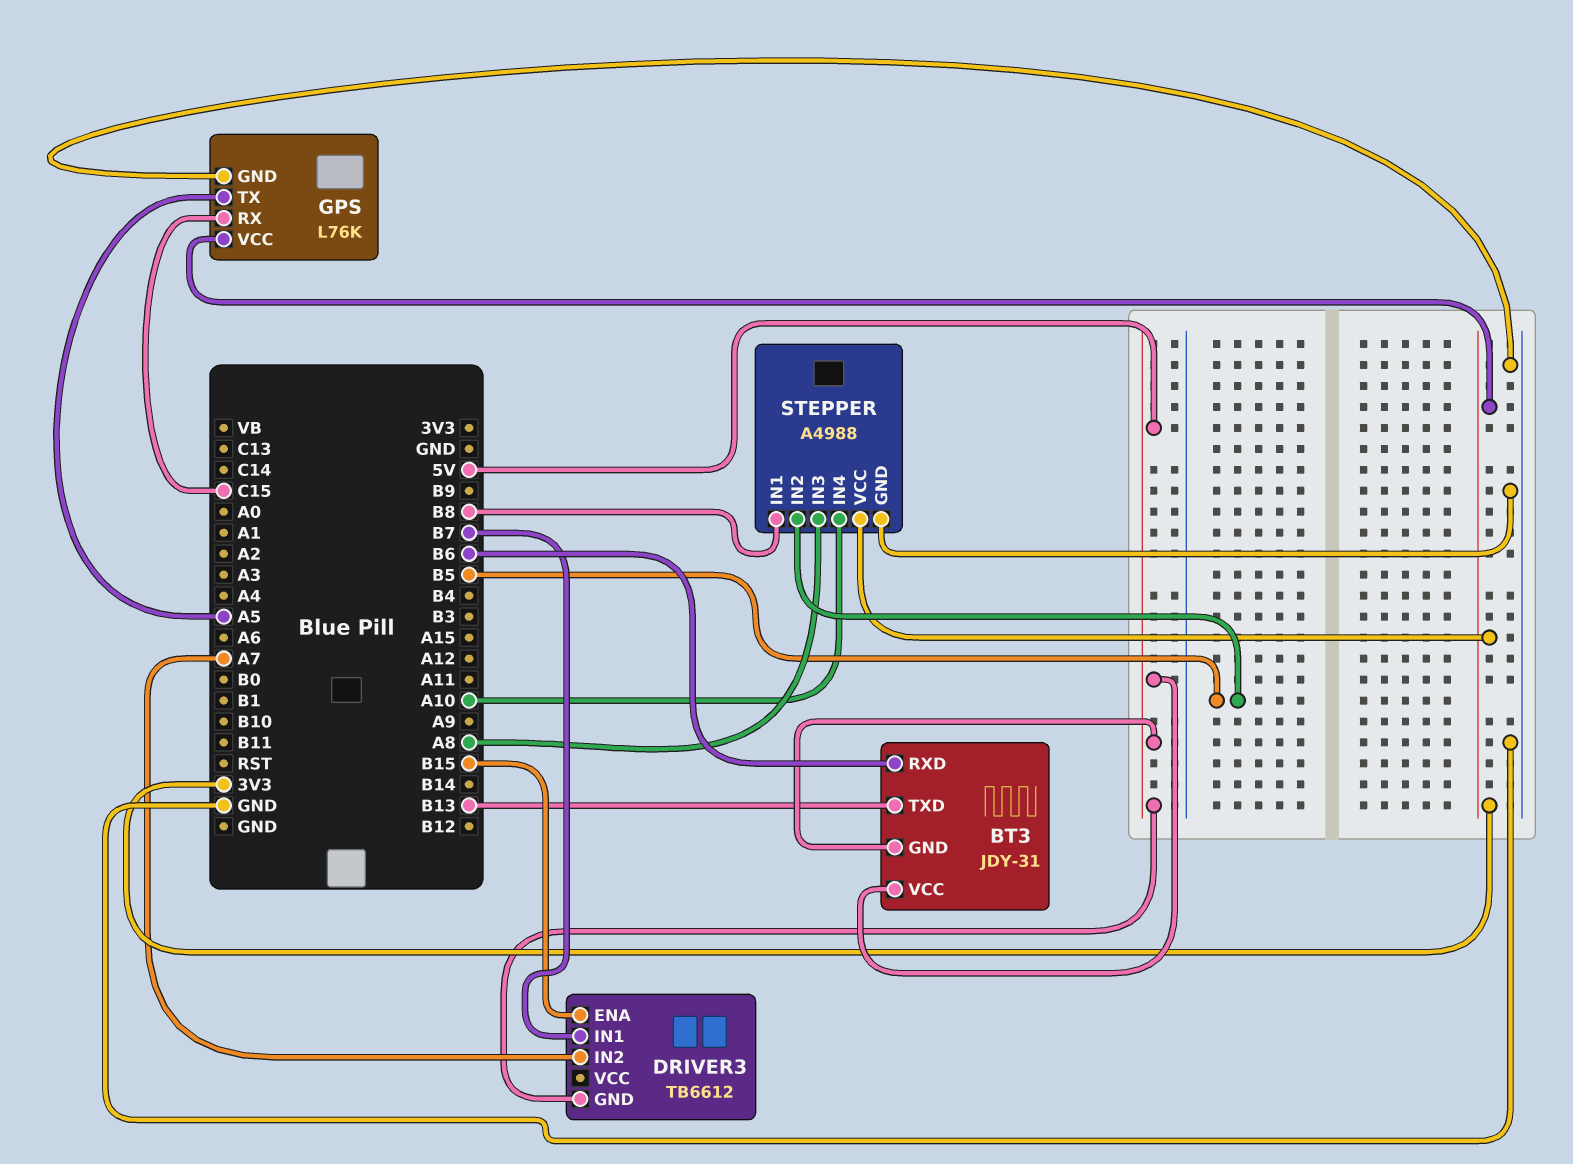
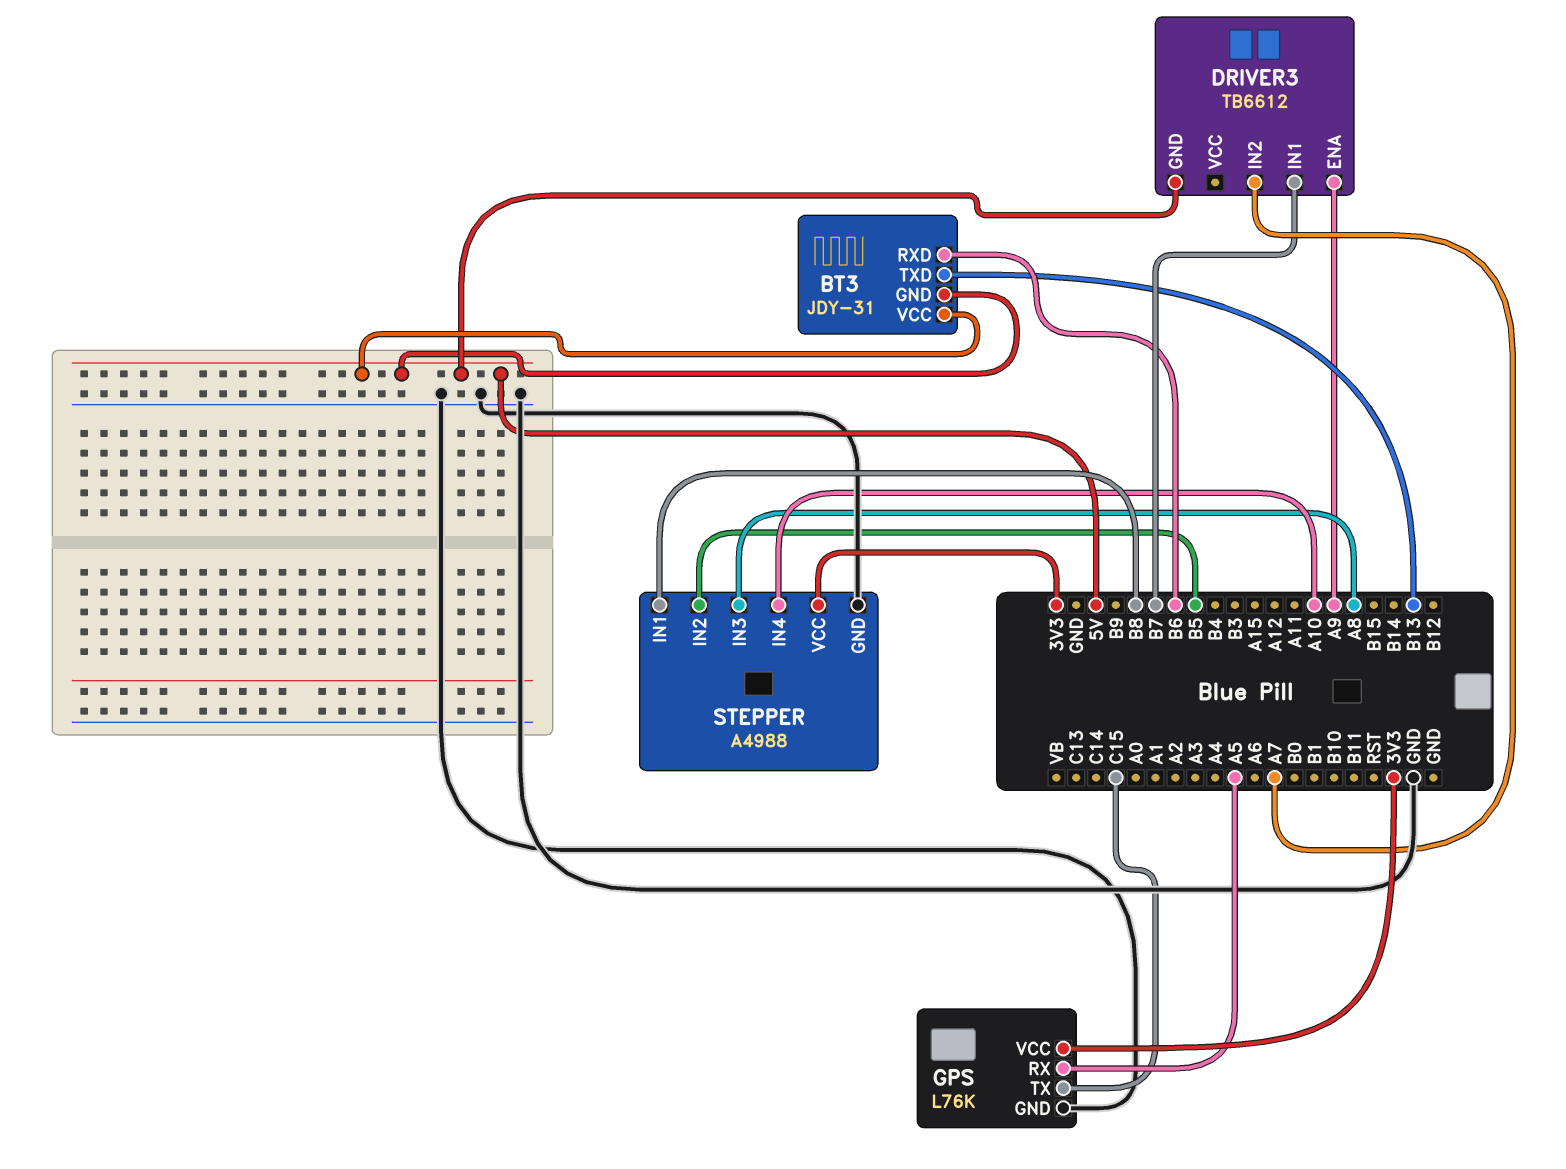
DRIVER3 pin ENA: B15 -> A9
GPS pin RX: C15 -> A5
GPS pin TX: A5 -> C15

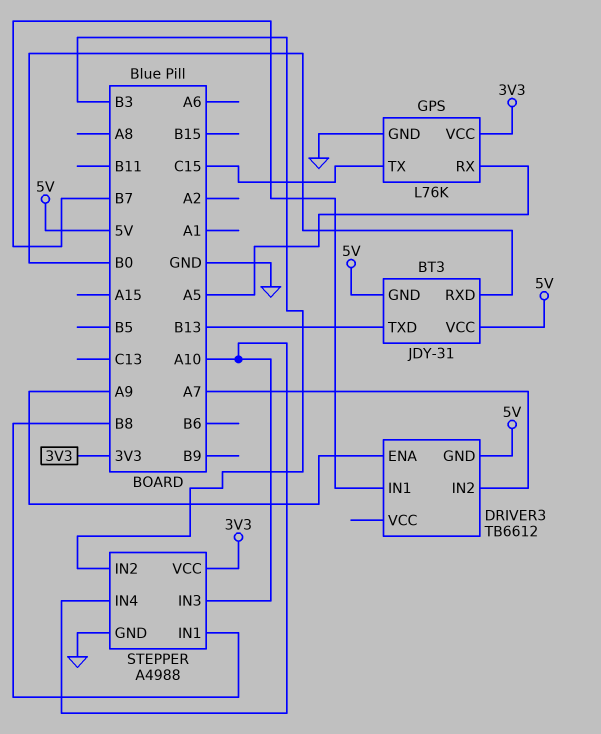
BT3 pin RXD: B6 -> B0
STEPPER pin IN2: B5 -> B3
STEPPER pin IN3: A8 -> A10

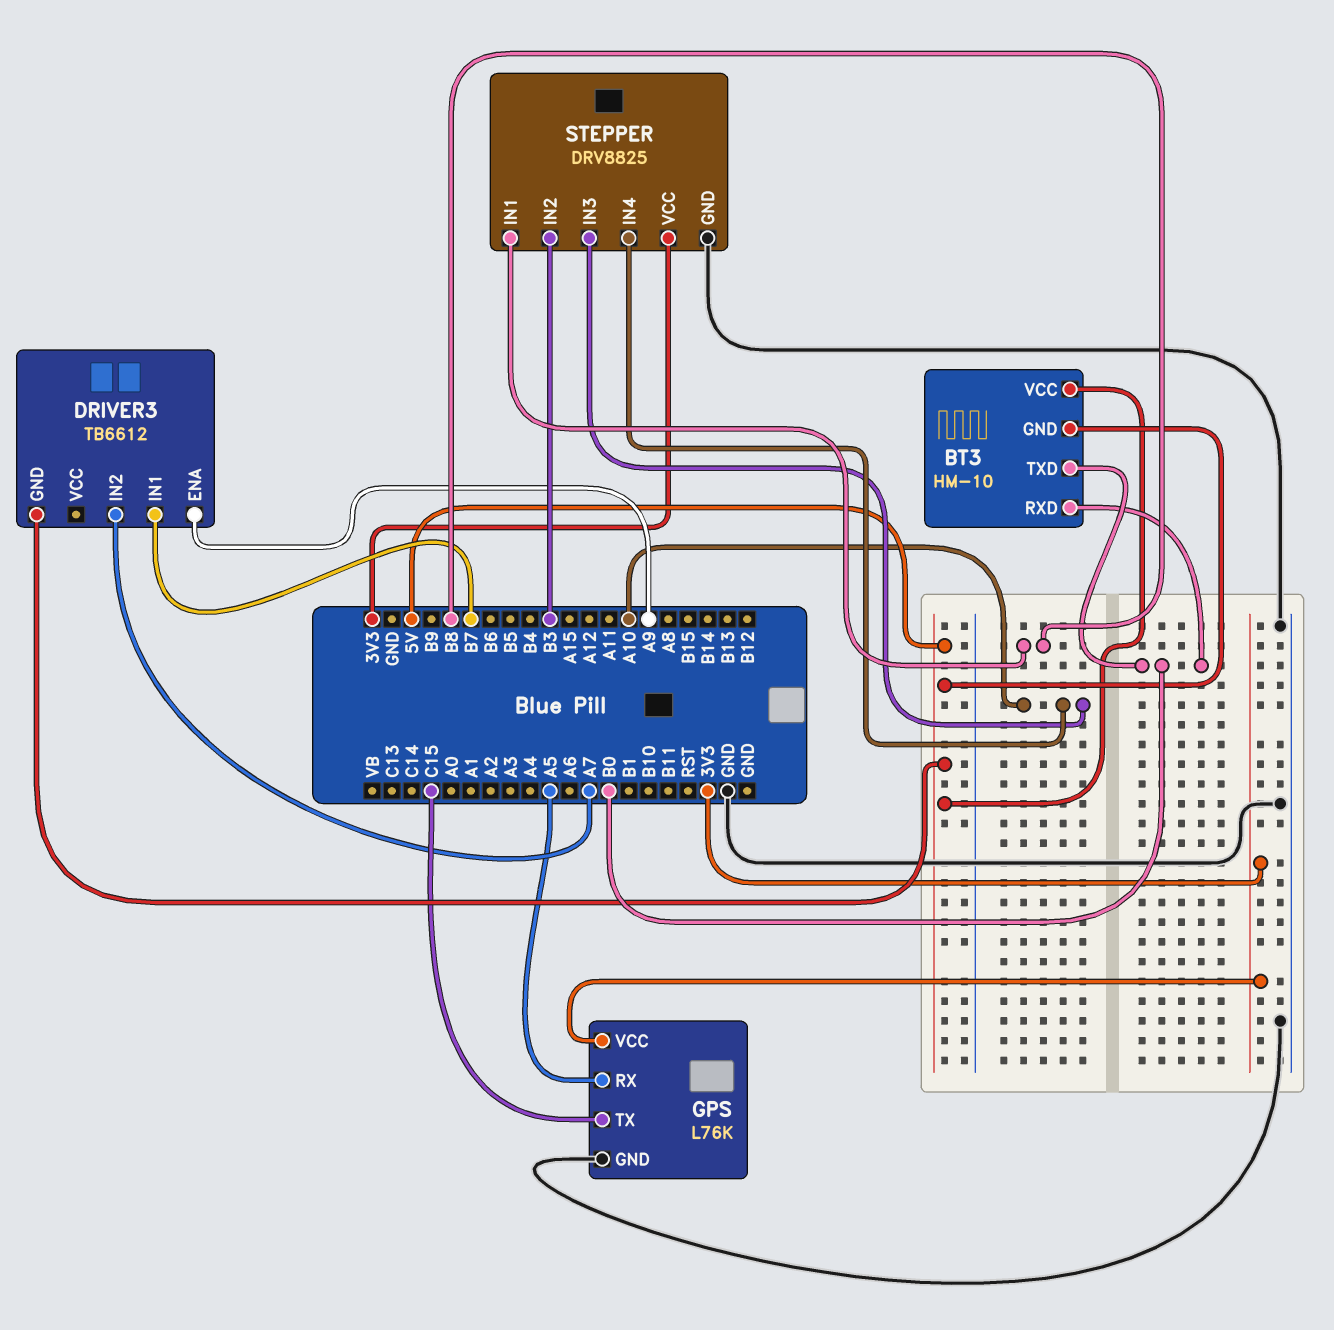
BT3: JDY-31 -> HM-10
BT3 pin TXD: B13 -> B0
STEPPER: A4988 -> DRV8825

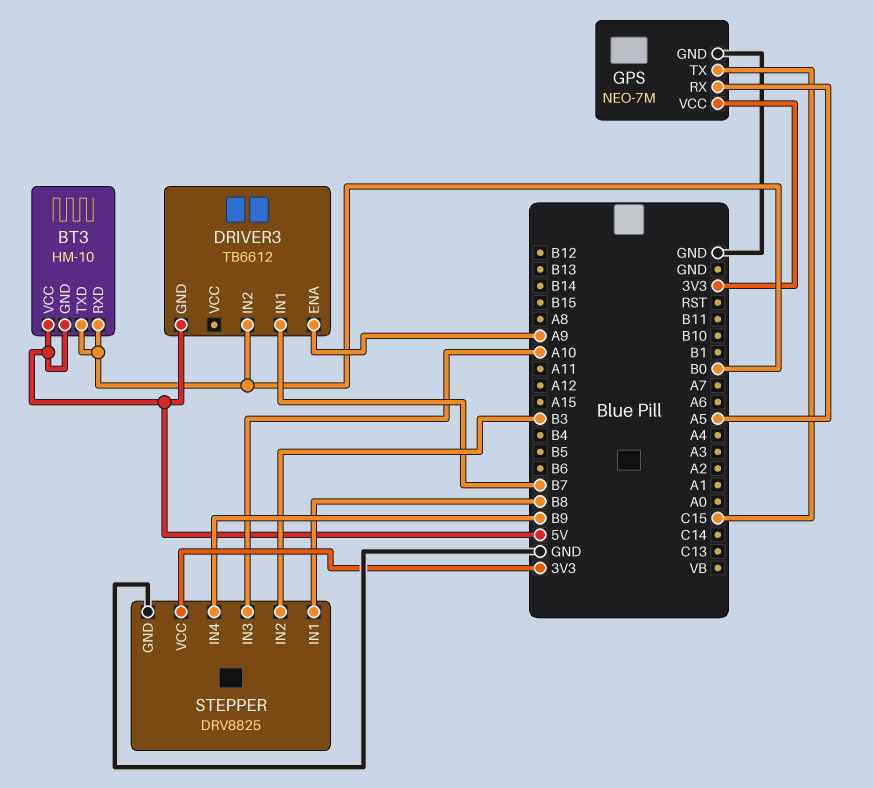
DRIVER3 pin IN2: A7 -> B0
GPS: L76K -> NEO-7M
STEPPER pin IN4: A10 -> B9

